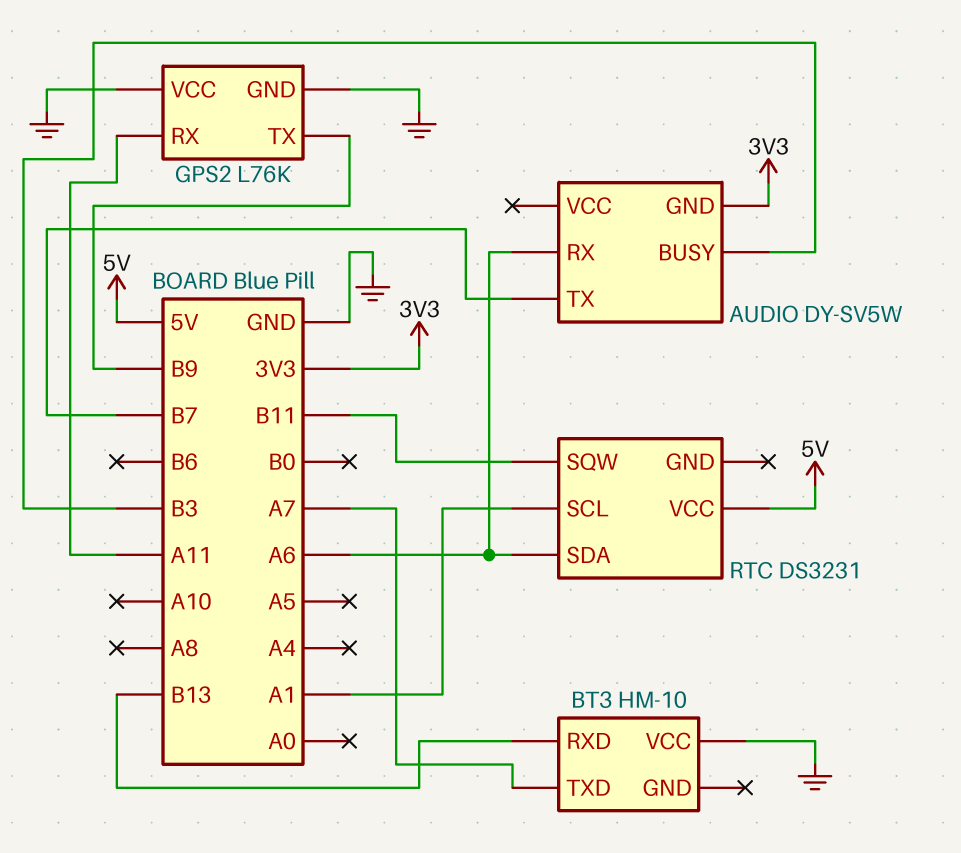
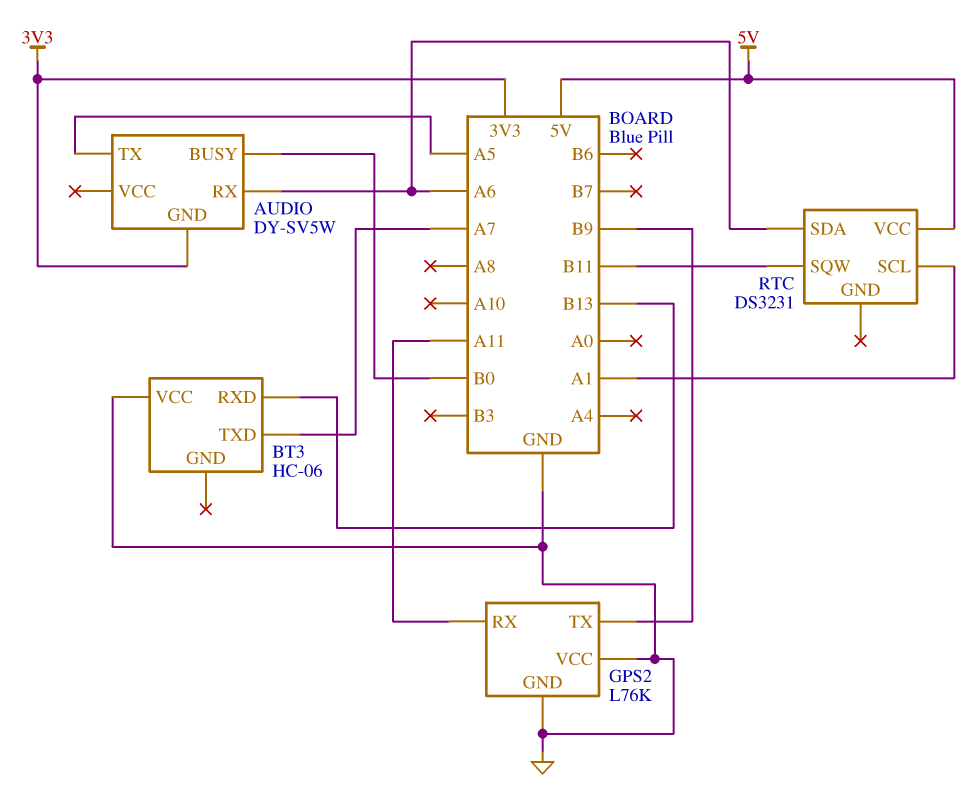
AUDIO pin BUSY: B3 -> B0
AUDIO pin TX: B7 -> A5
BT3: HM-10 -> HC-06

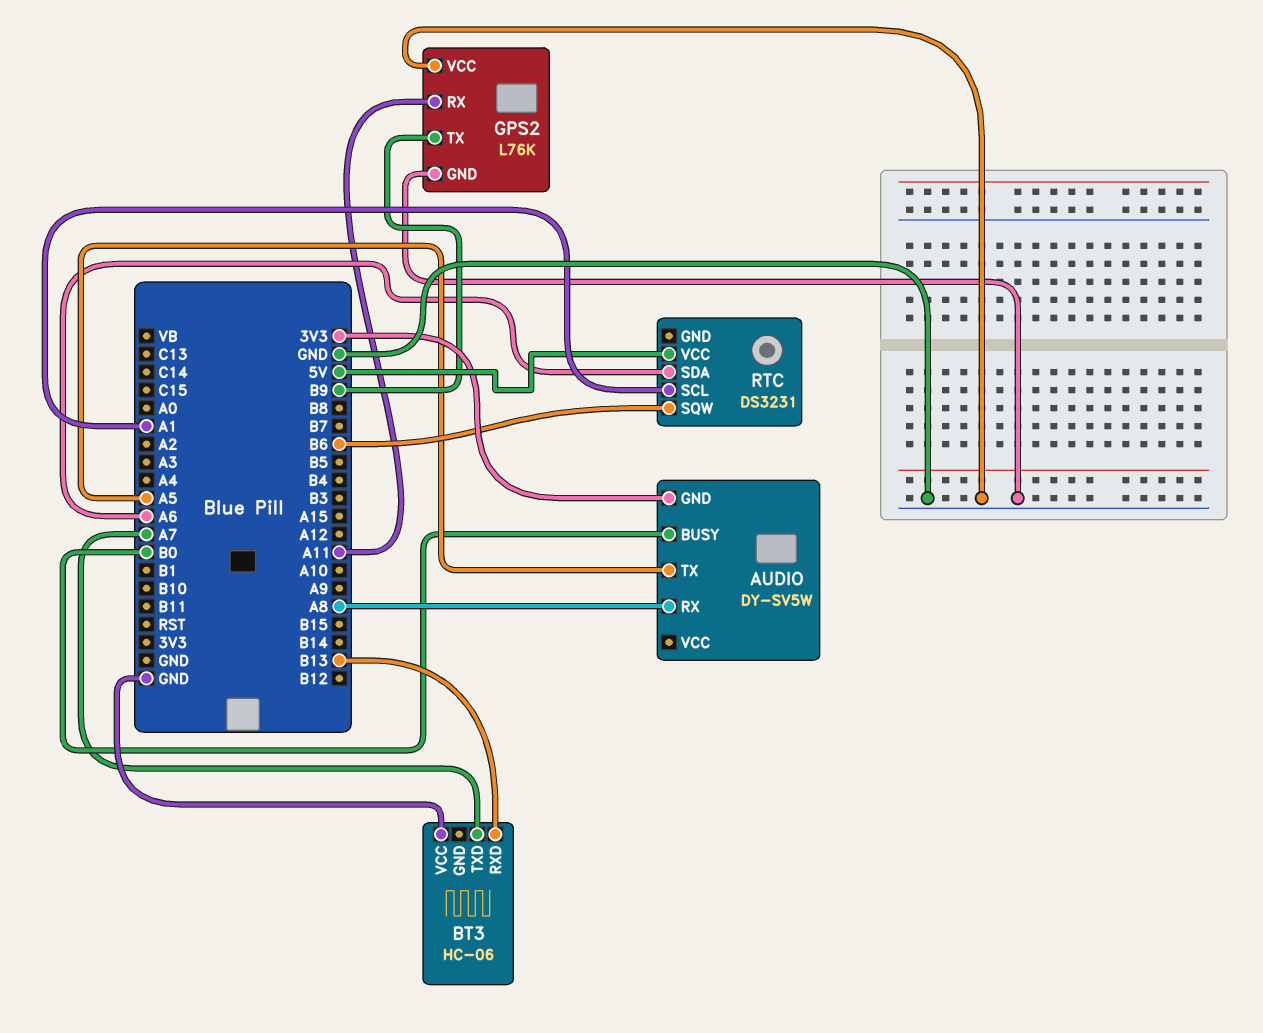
AUDIO pin RX: A6 -> A8
RTC pin SQW: B11 -> B6

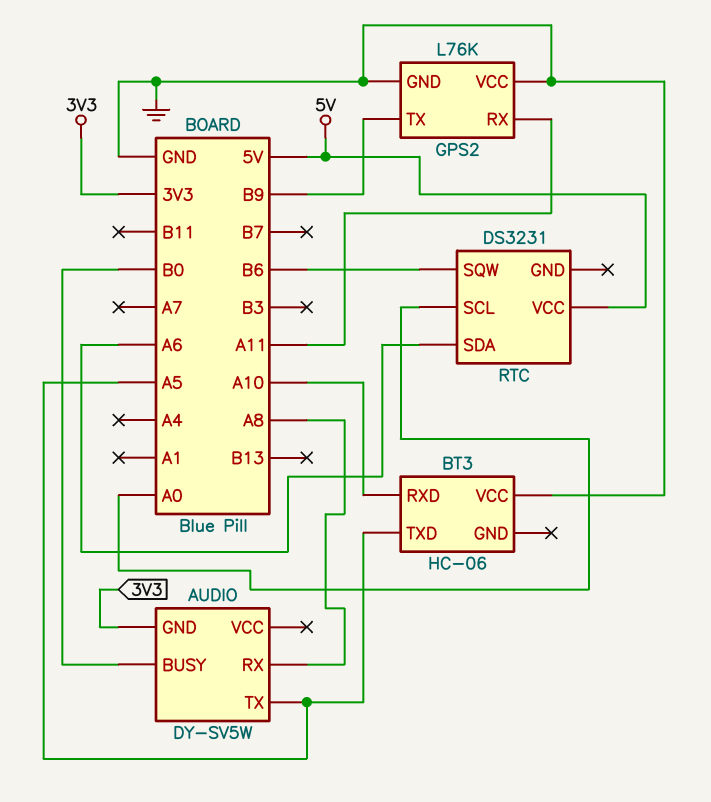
BT3 pin RXD: B13 -> A10
BT3 pin TXD: A7 -> A5
RTC pin SCL: A1 -> A0

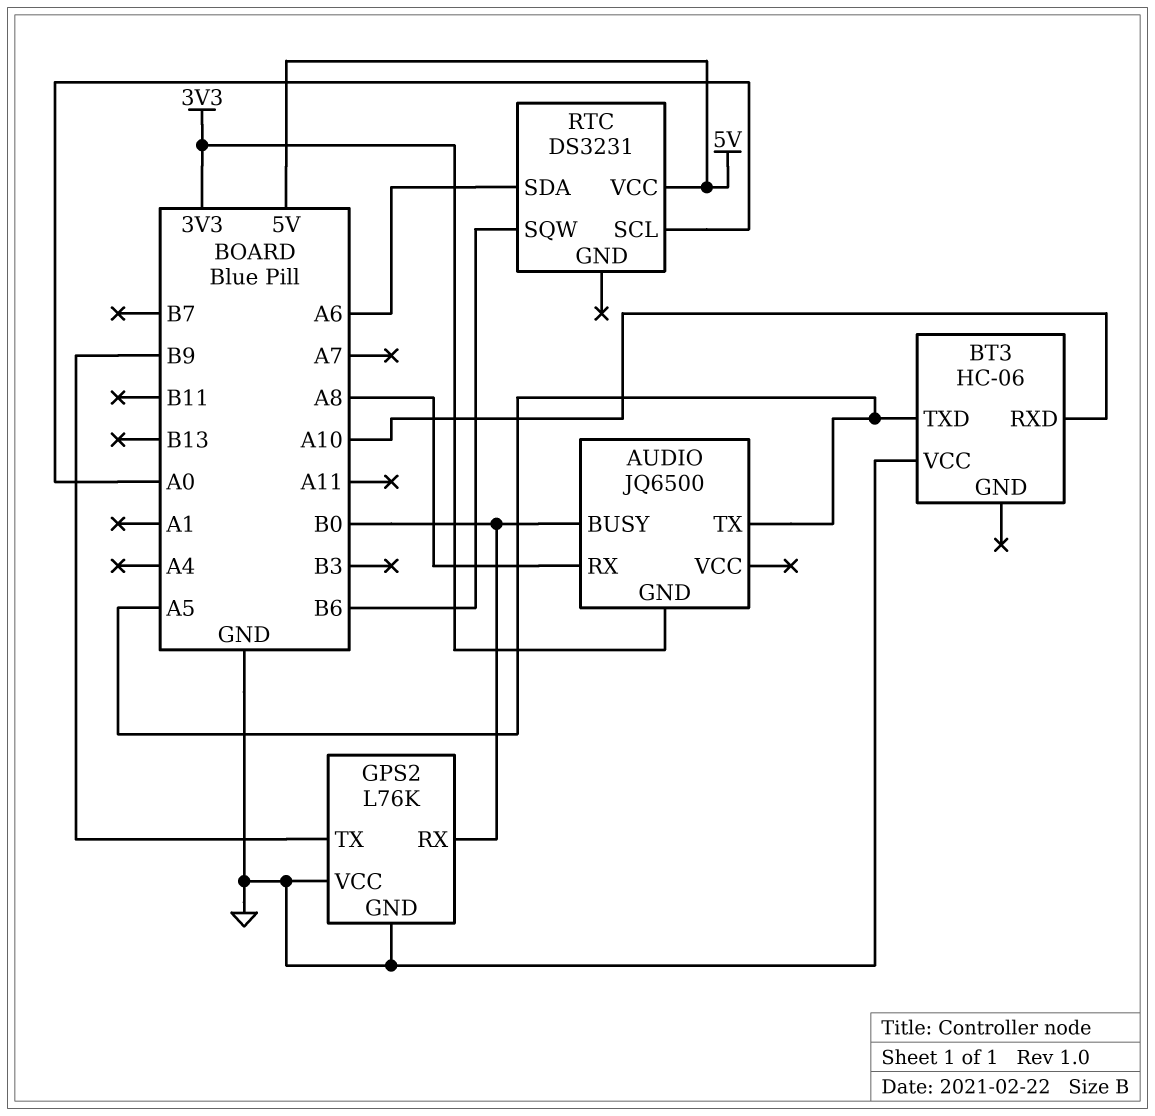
AUDIO: DY-SV5W -> JQ6500
GPS2 pin RX: A11 -> B0

